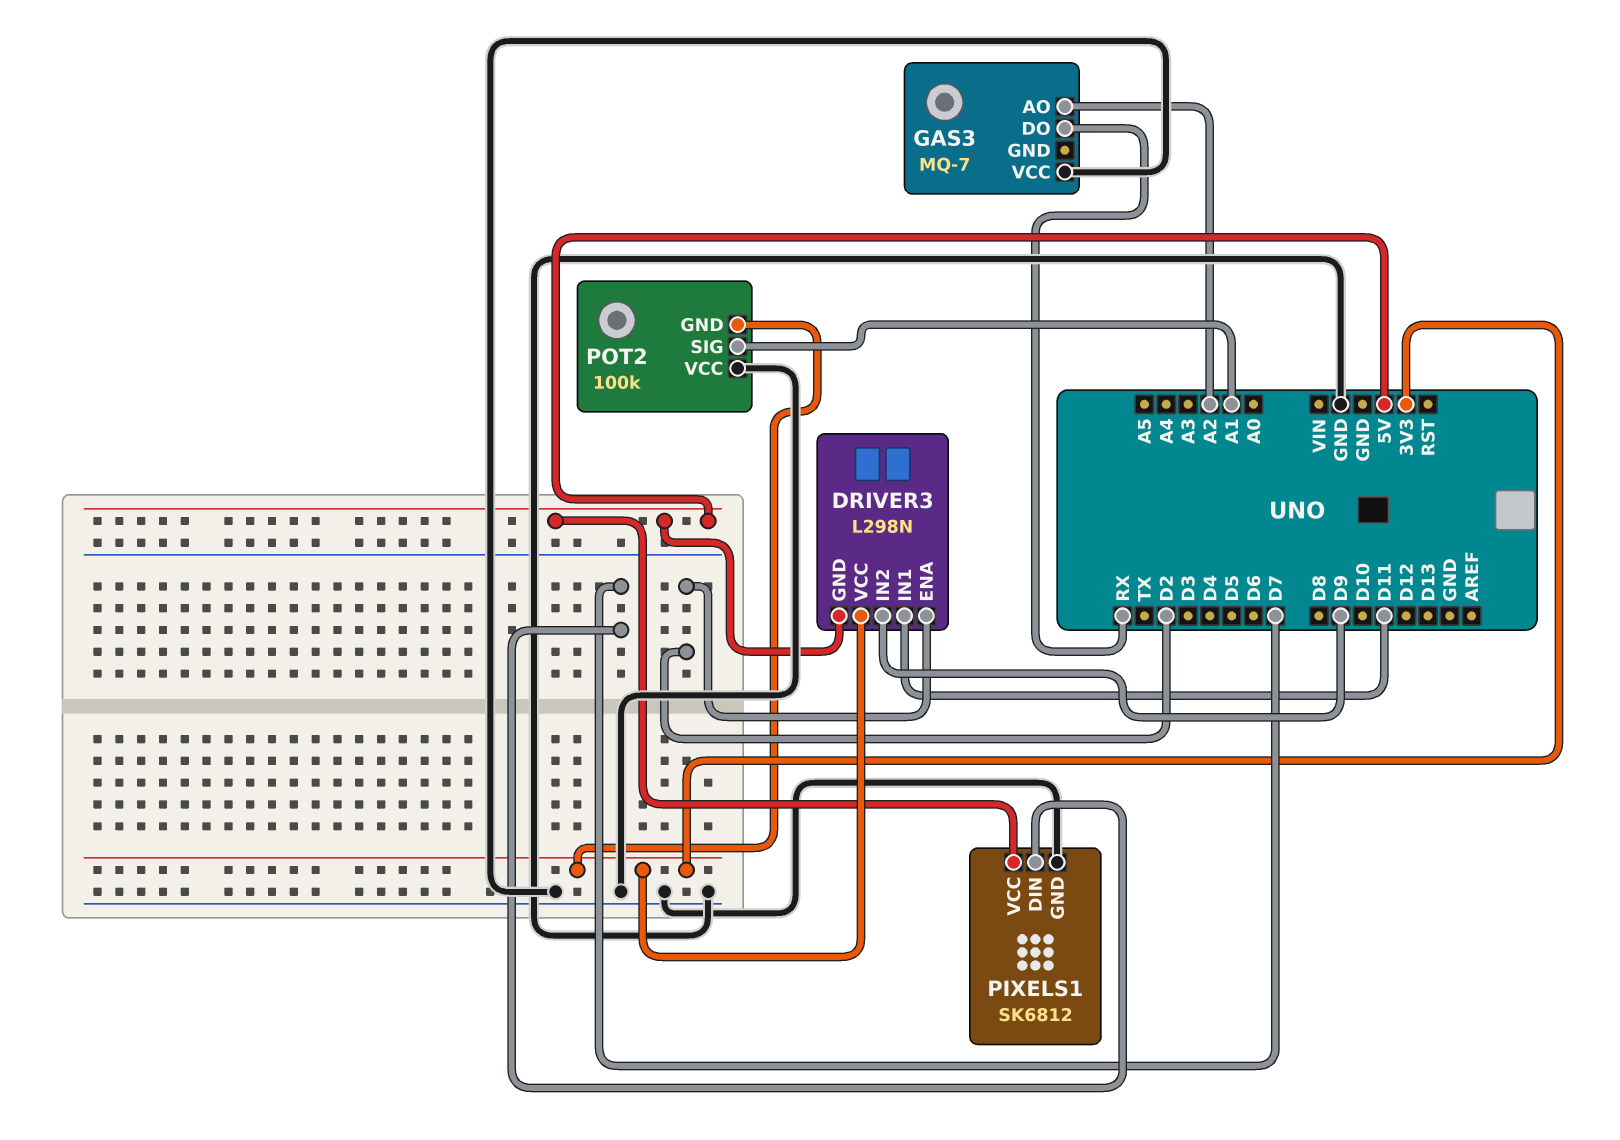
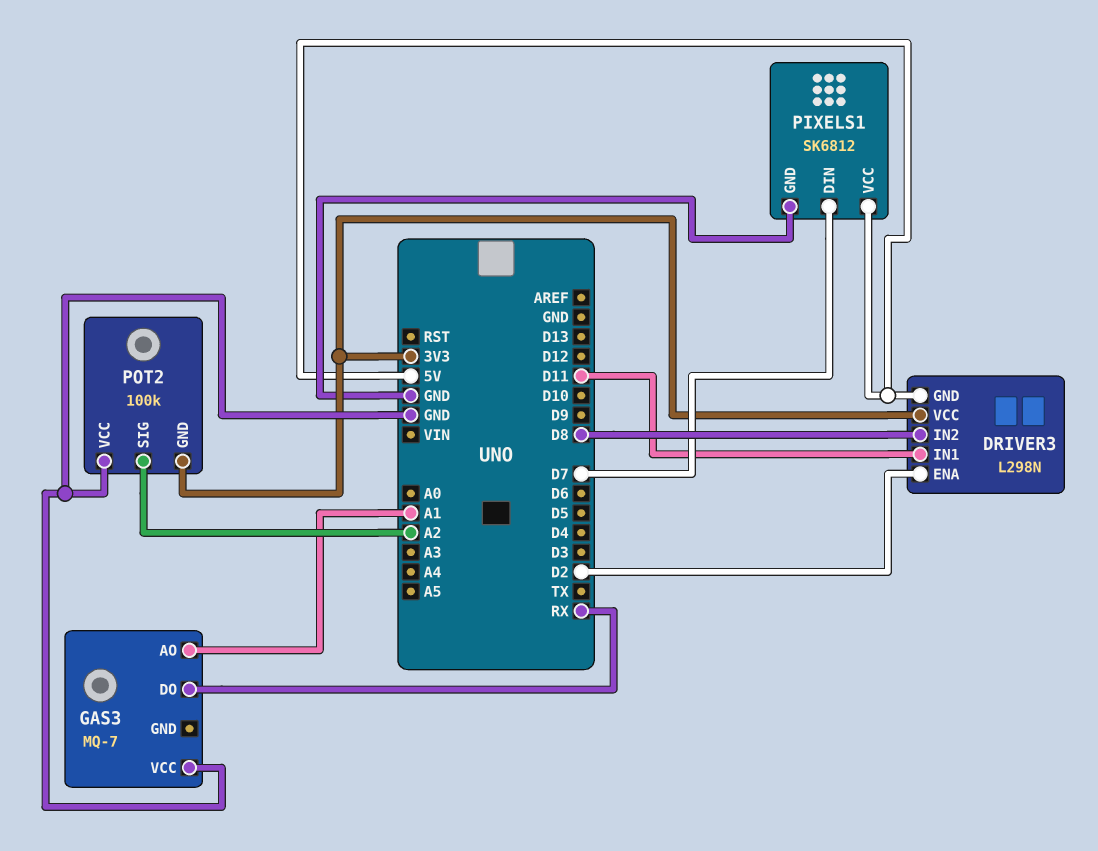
DRIVER3 pin IN2: D9 -> D8
GAS3 pin AO: A2 -> A1
POT2 pin SIG: A1 -> A2

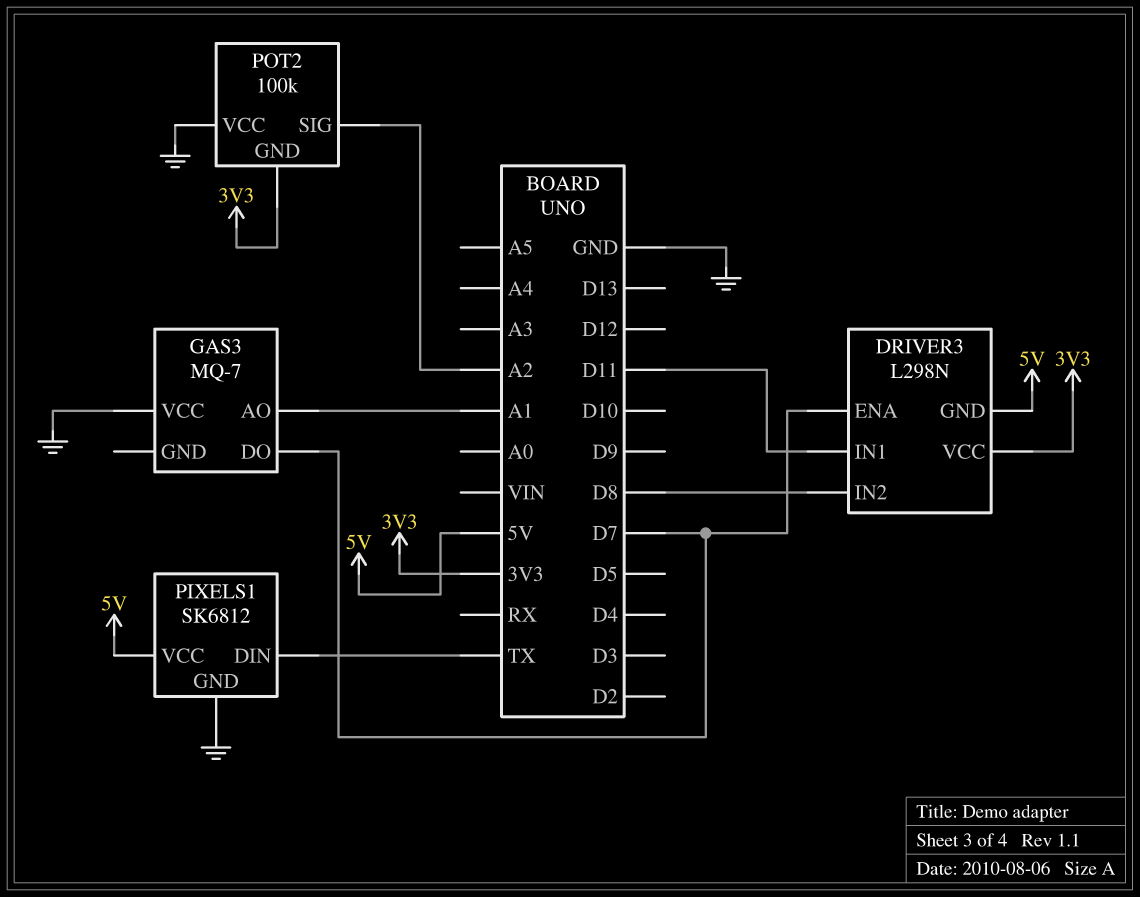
DRIVER3 pin ENA: D2 -> D7
GAS3 pin DO: RX -> D7
PIXELS1 pin DIN: D7 -> TX

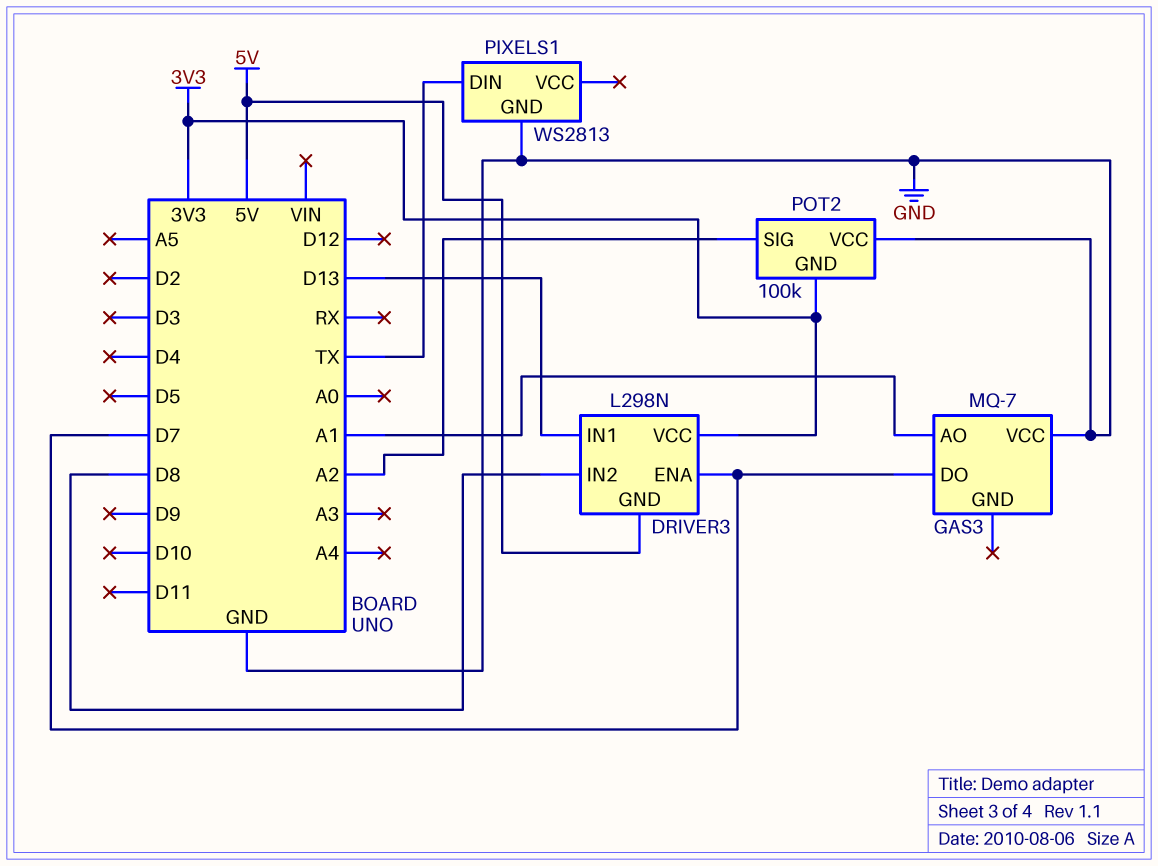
DRIVER3 pin IN1: D11 -> D13
PIXELS1: SK6812 -> WS2813
PIXELS1 pin VCC: 5V -> none

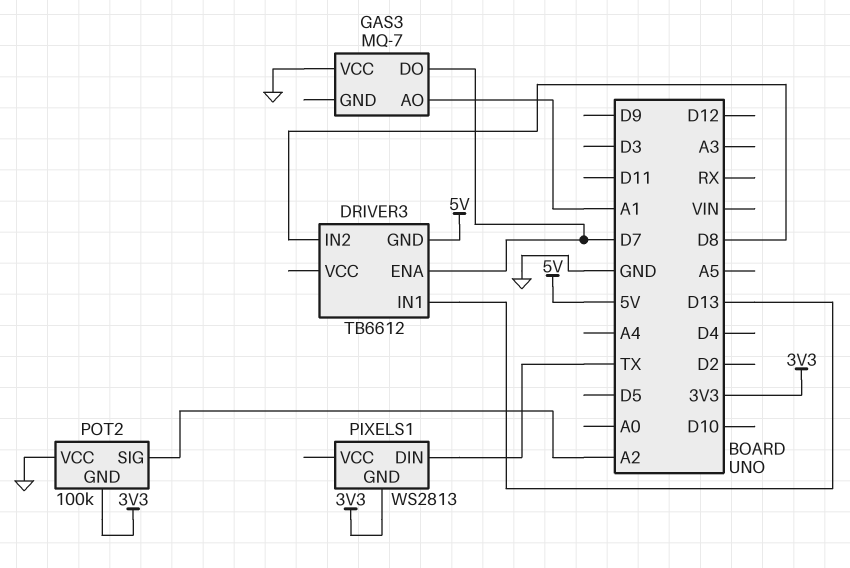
DRIVER3: L298N -> TB6612
DRIVER3 pin VCC: 3V3 -> none
PIXELS1 pin GND: GND -> 3V3

